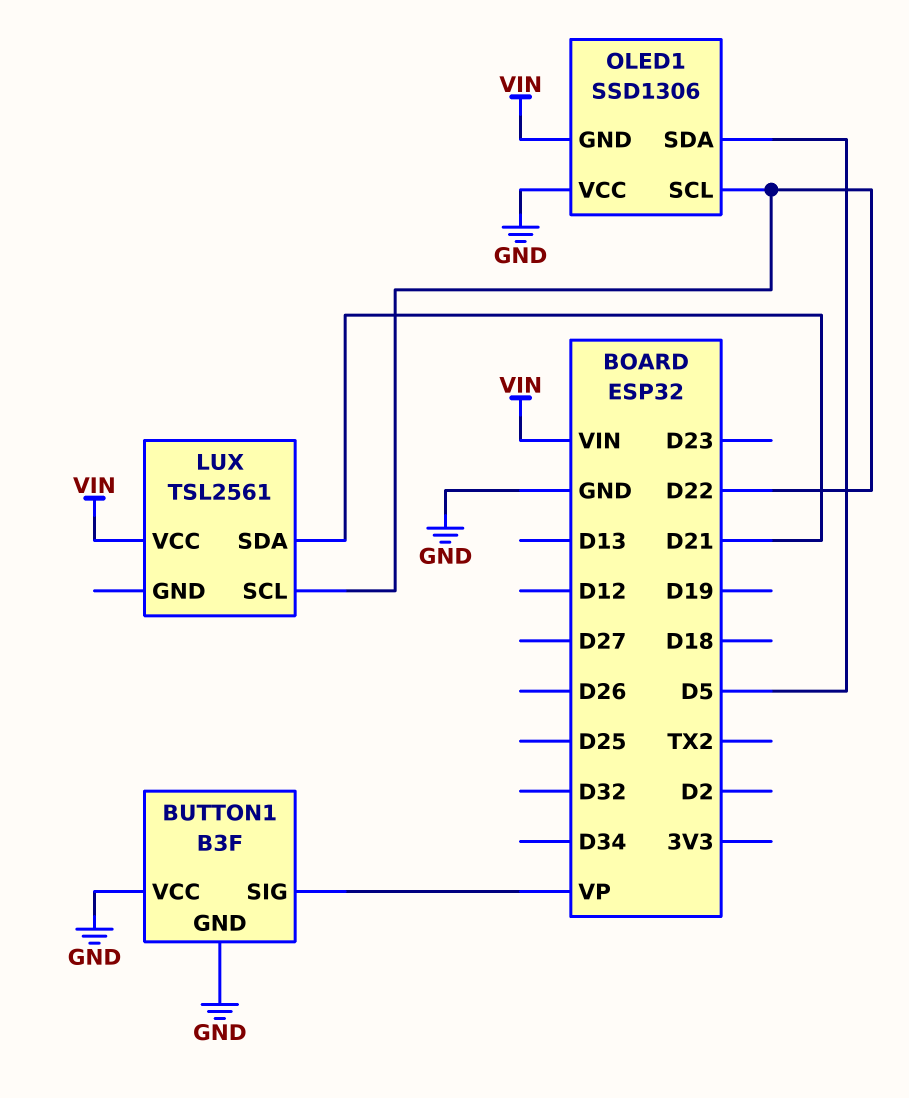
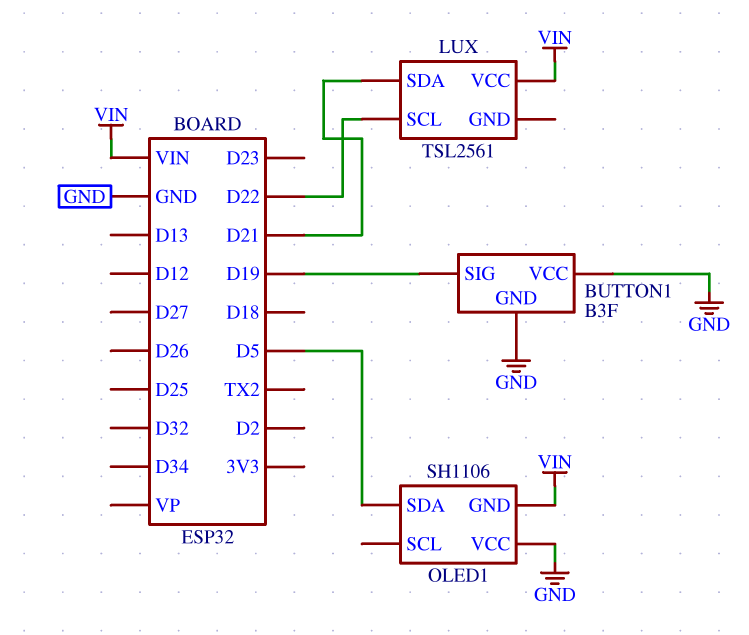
BUTTON1 pin SIG: VP -> D19
OLED1: SSD1306 -> SH1106
OLED1 pin SCL: D22 -> none

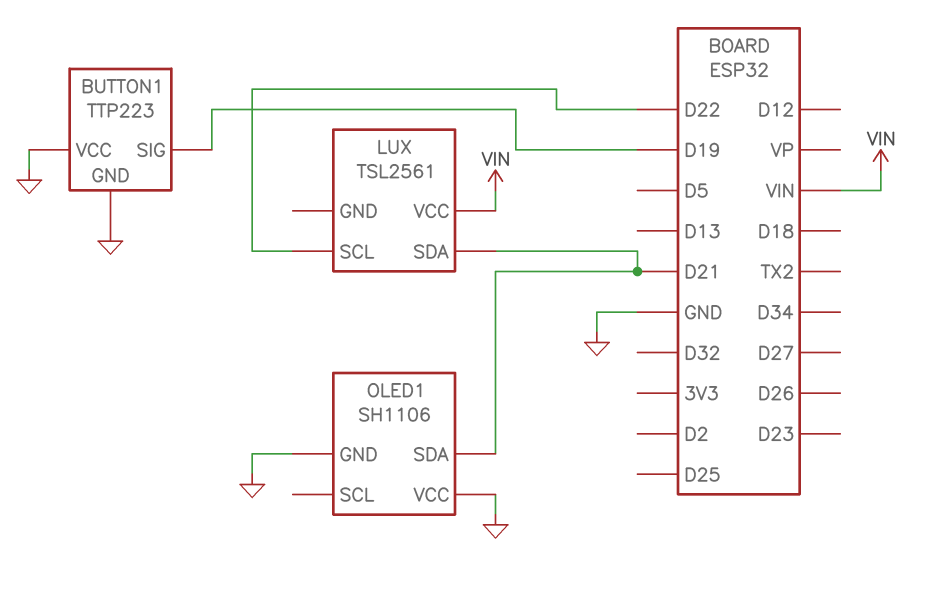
BUTTON1: B3F -> TTP223
OLED1 pin GND: VIN -> GND
OLED1 pin SDA: D5 -> D21

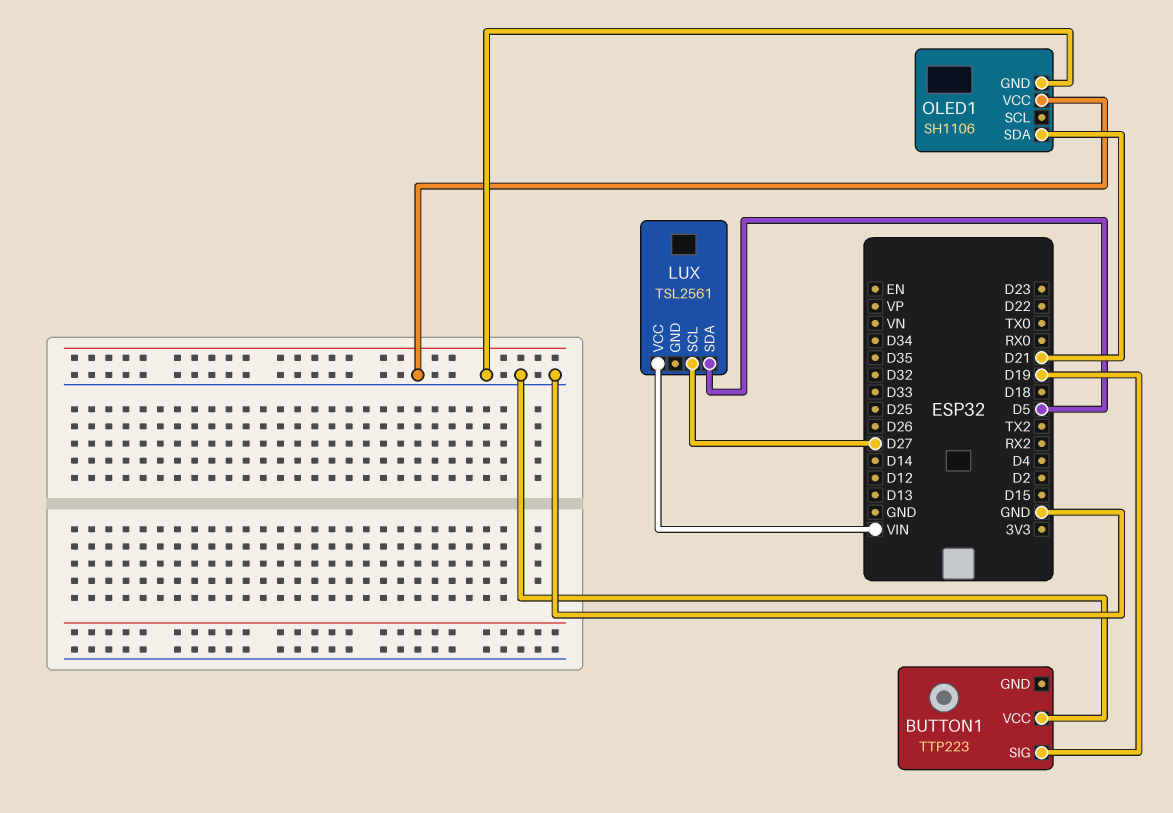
BUTTON1 pin GND: GND -> none
LUX pin SCL: D22 -> D27
LUX pin SDA: D21 -> D5

